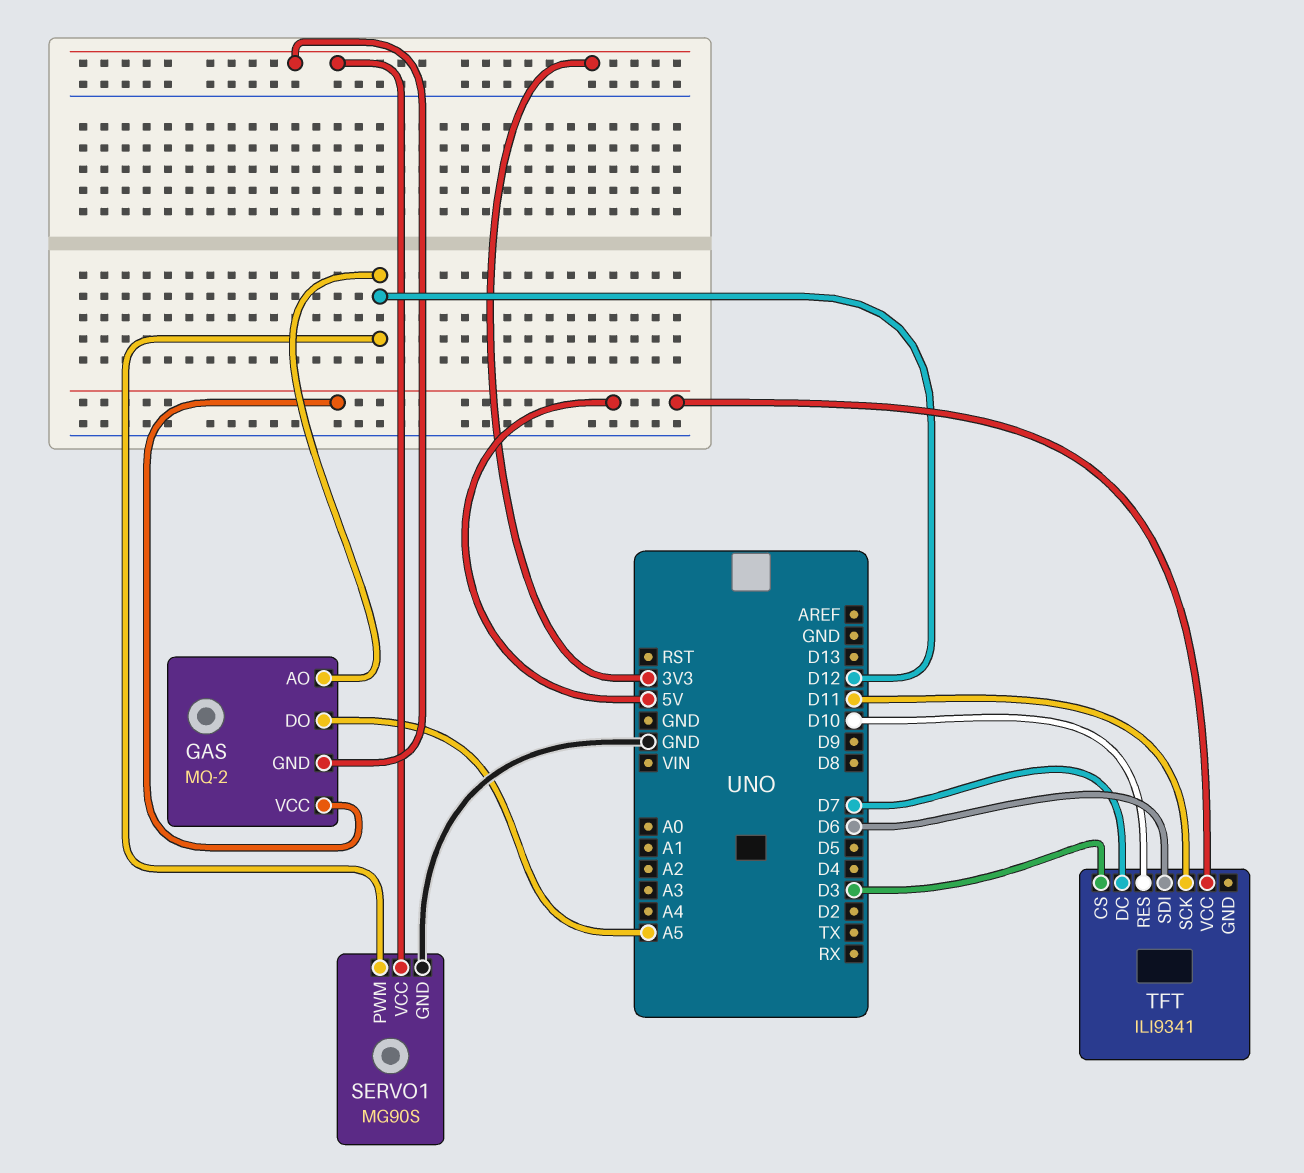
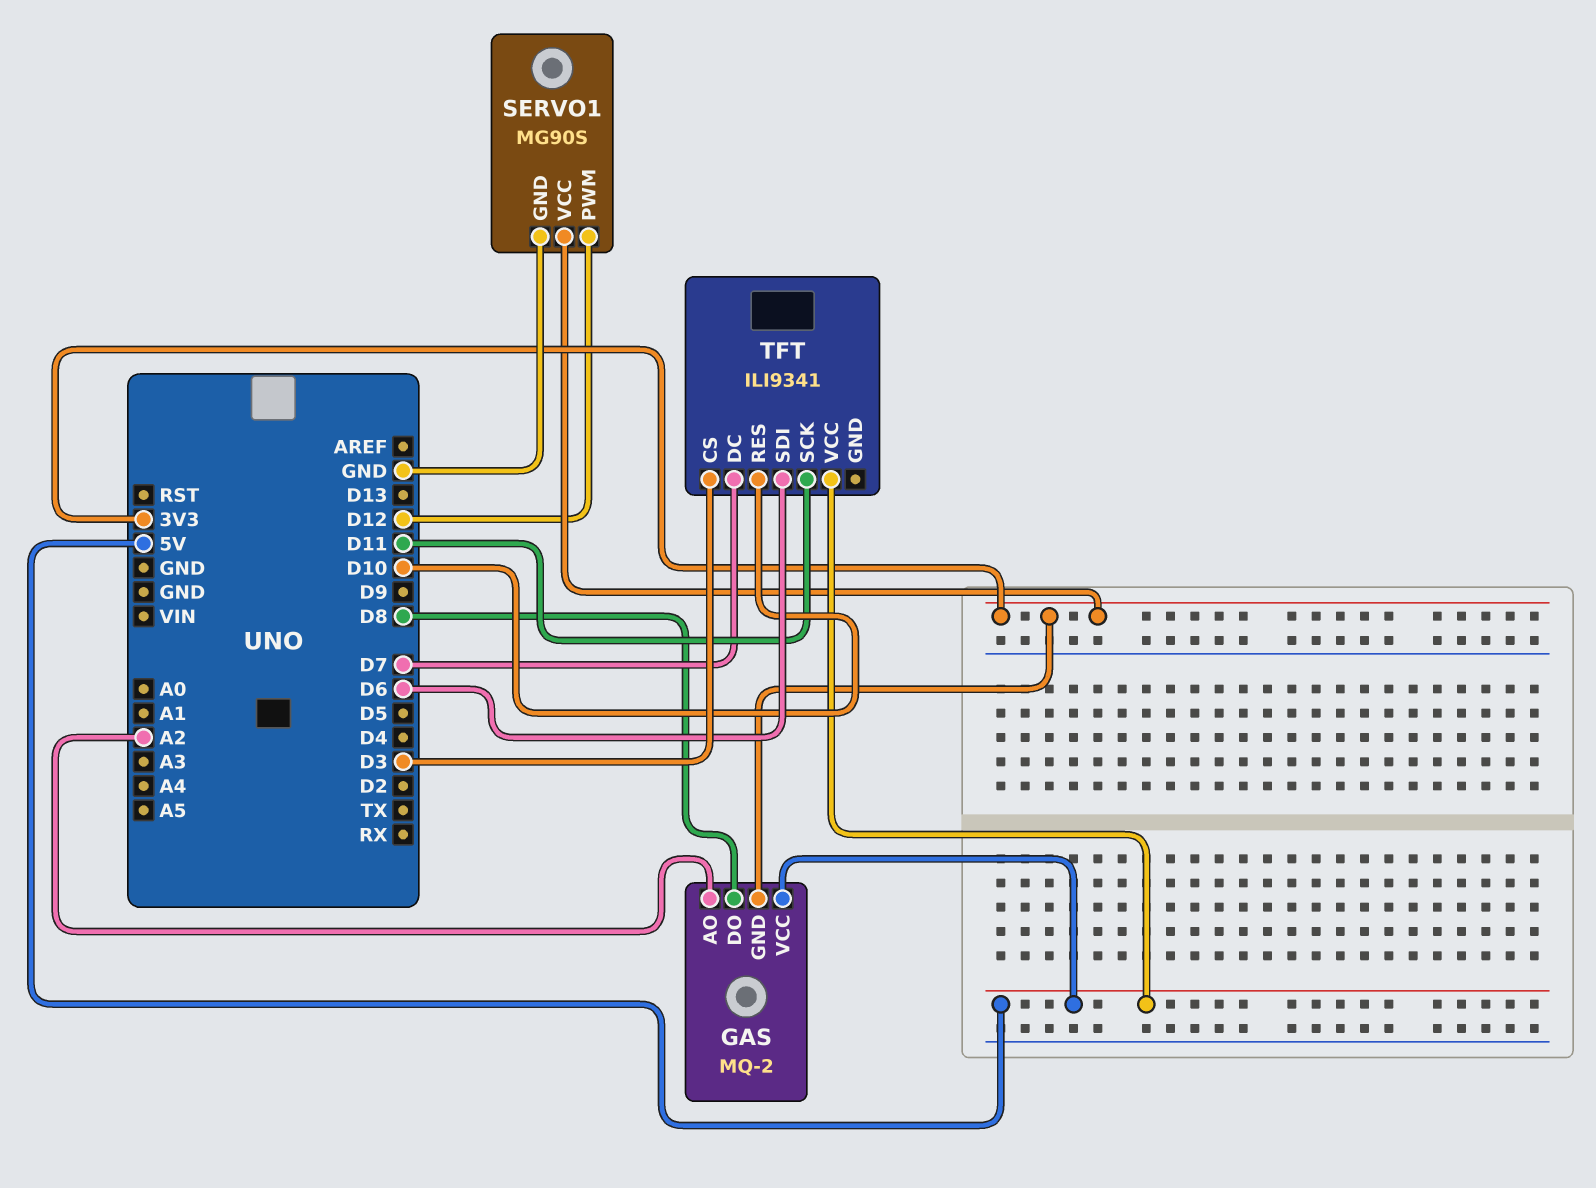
GAS pin AO: D12 -> A2
GAS pin DO: A5 -> D8

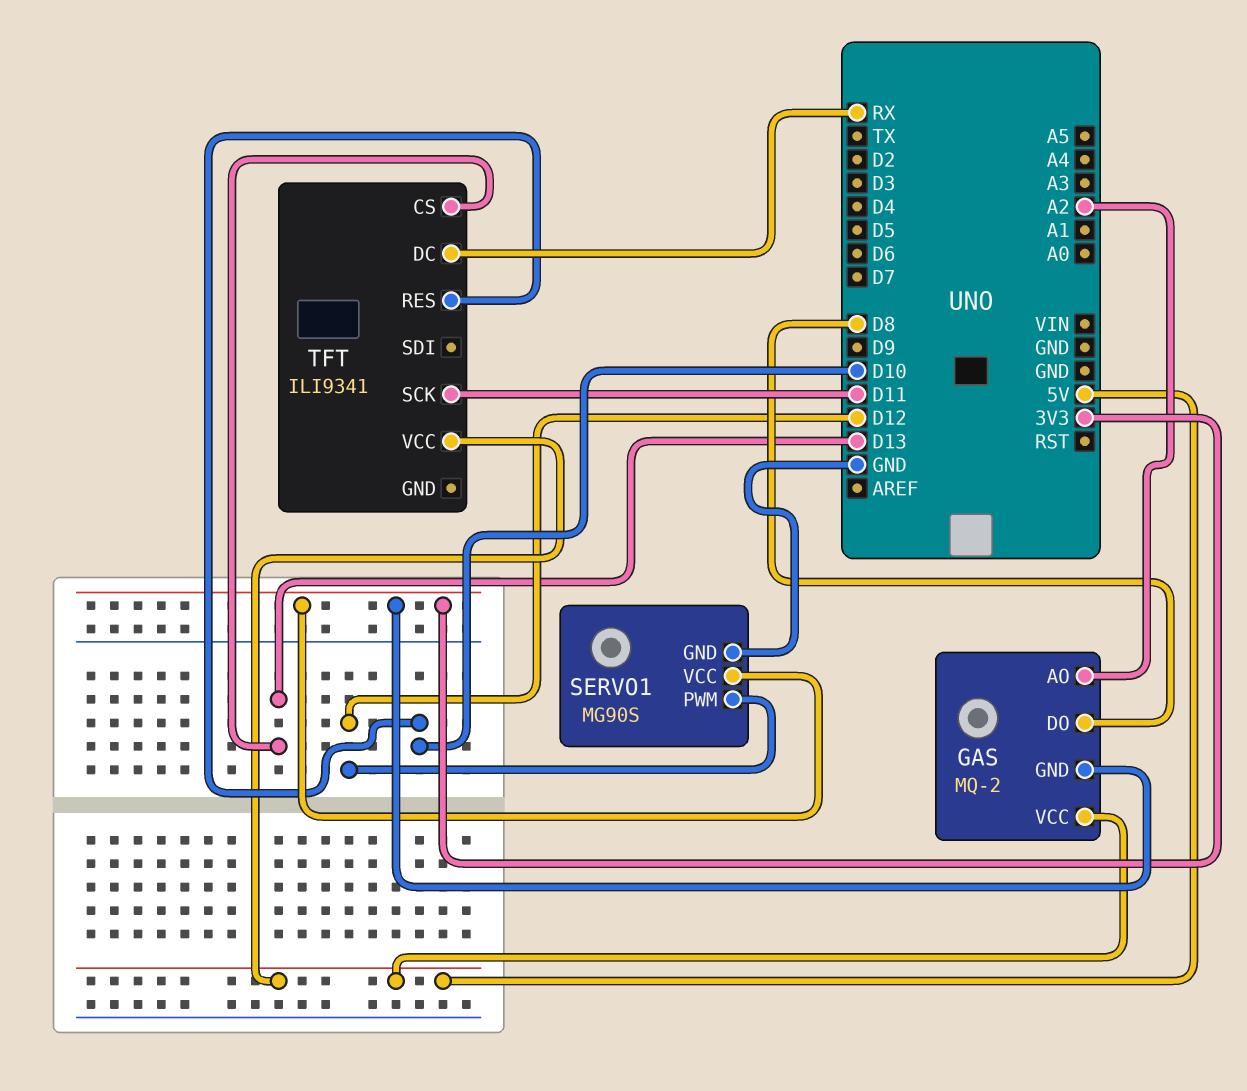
TFT pin CS: D3 -> D13
TFT pin DC: D7 -> RX
TFT pin SDI: D6 -> none

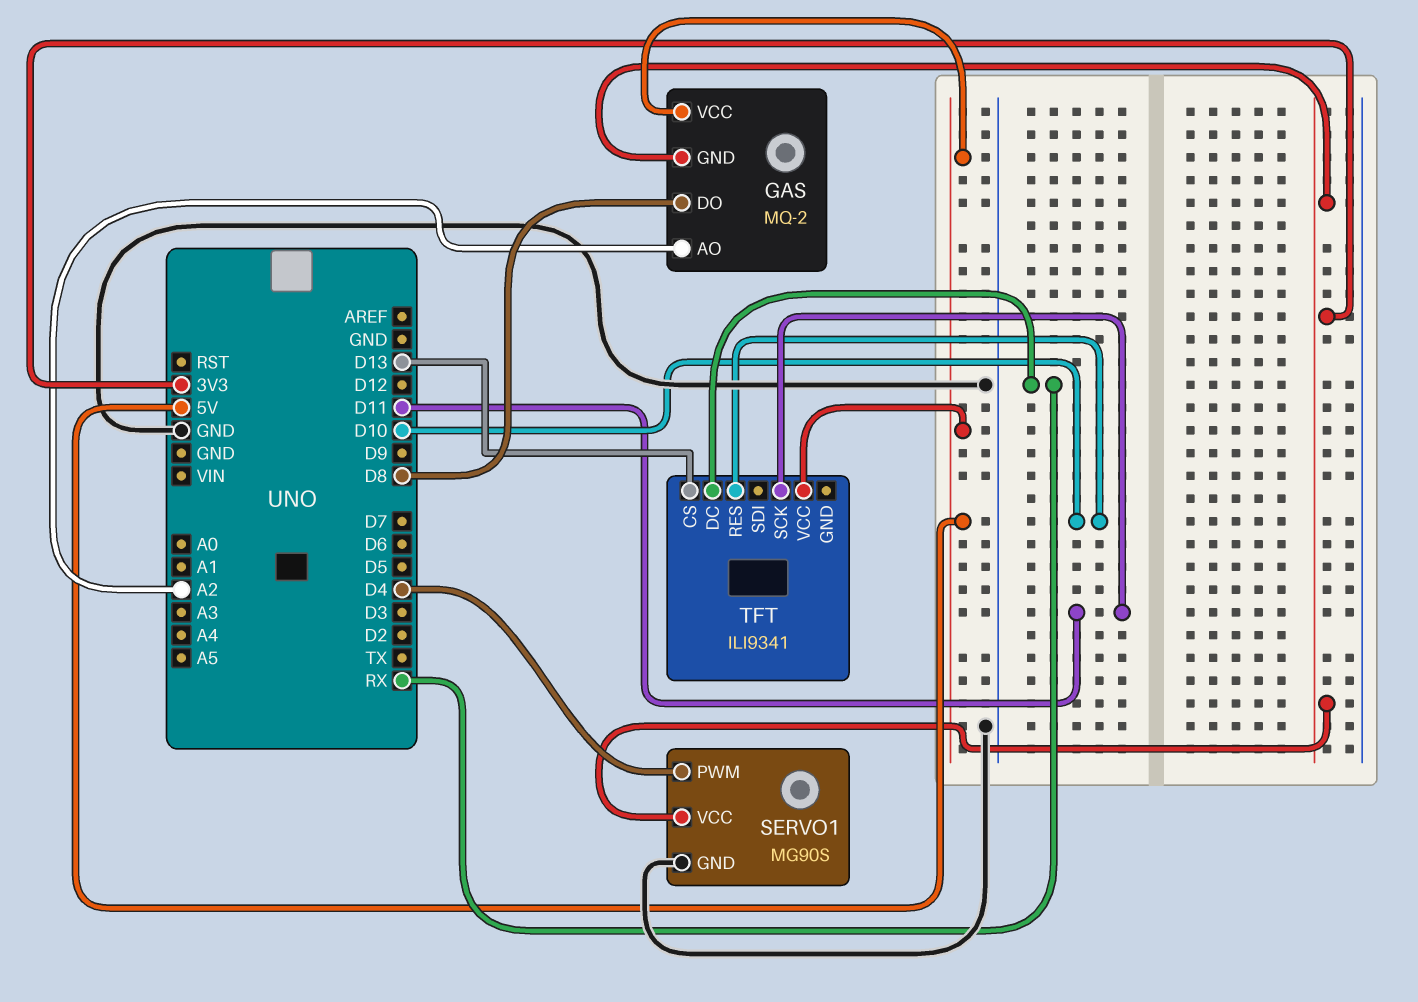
SERVO1 pin PWM: D12 -> D4

